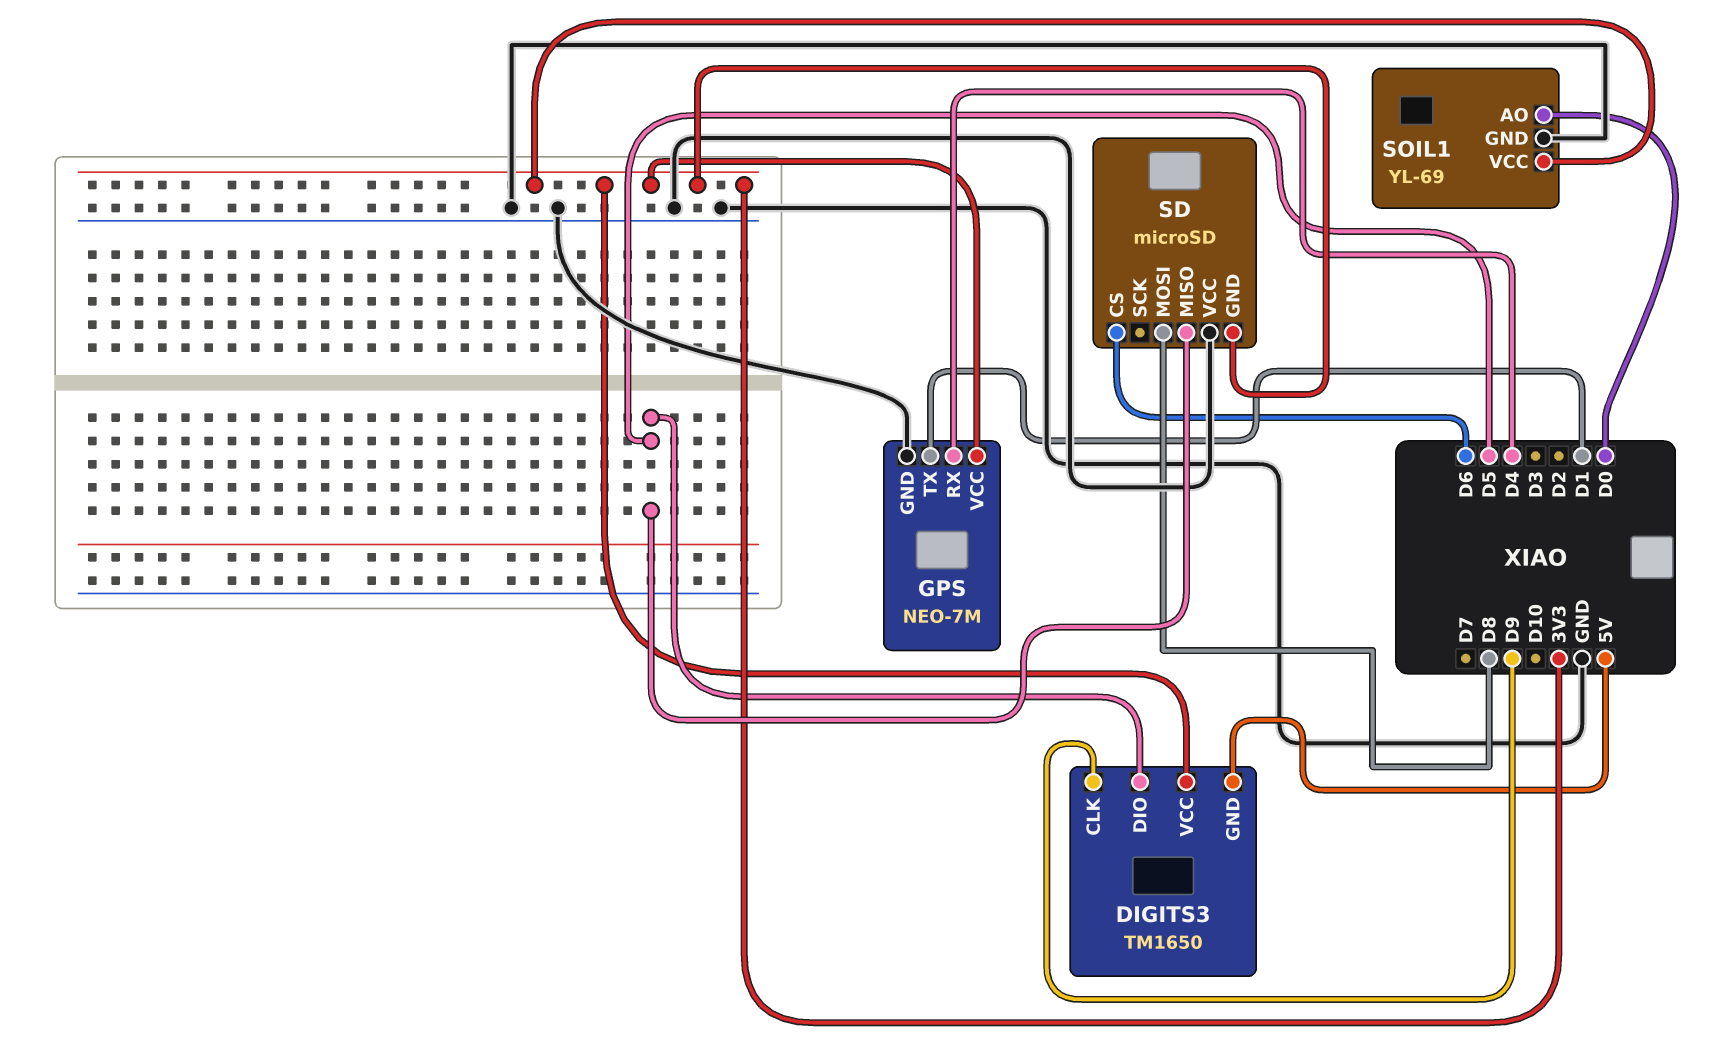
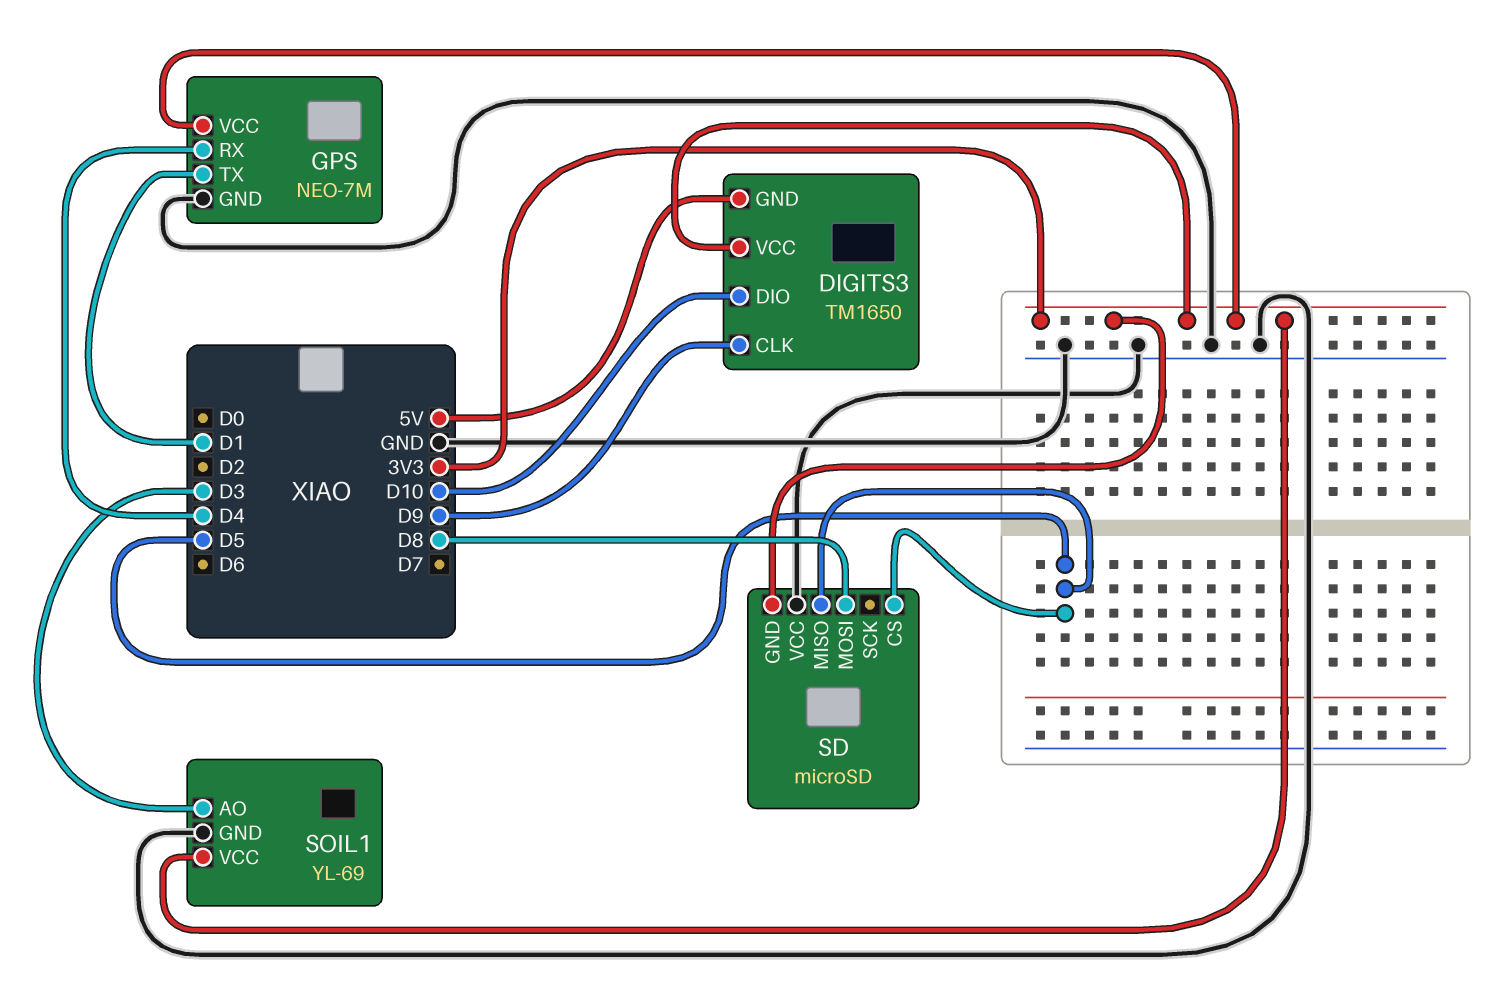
DIGITS3 pin DIO: D5 -> D10
SD pin CS: D6 -> D5
SOIL1 pin AO: D0 -> D3

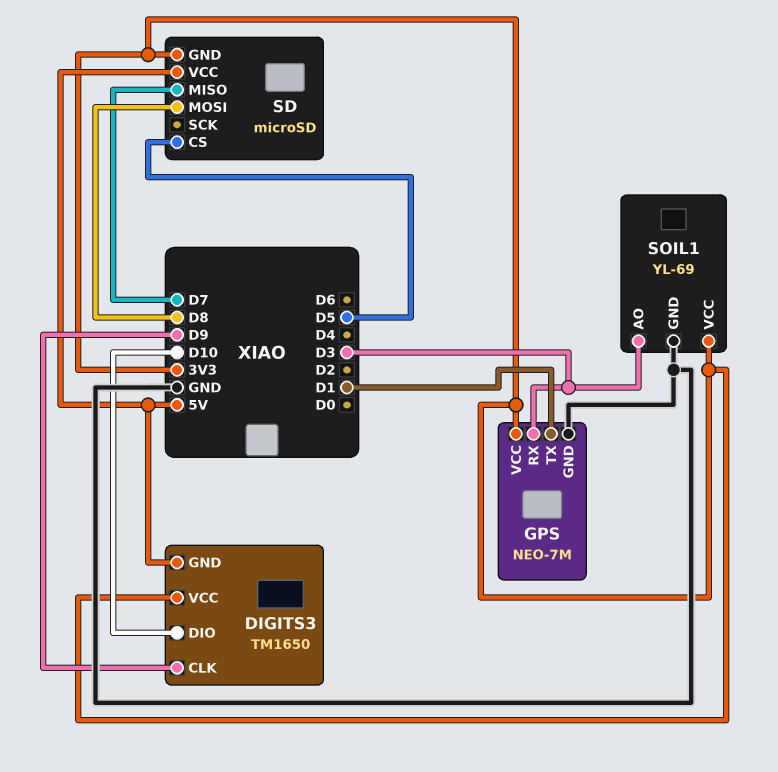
GPS pin RX: D4 -> D3
SD pin MISO: D5 -> D7
SD pin VCC: GND -> 5V

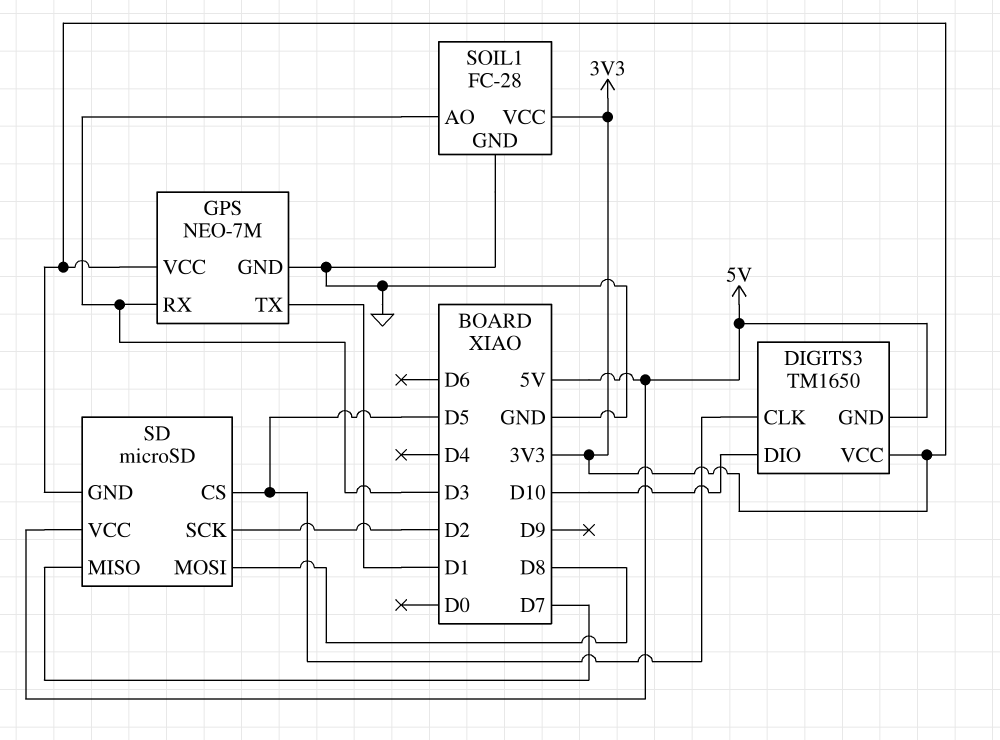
DIGITS3 pin CLK: D9 -> D5
SD pin SCK: none -> D2
SOIL1: YL-69 -> FC-28

